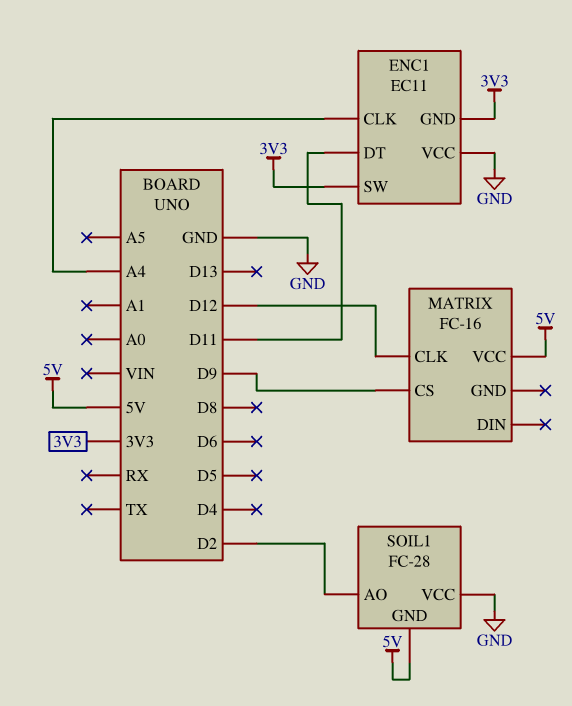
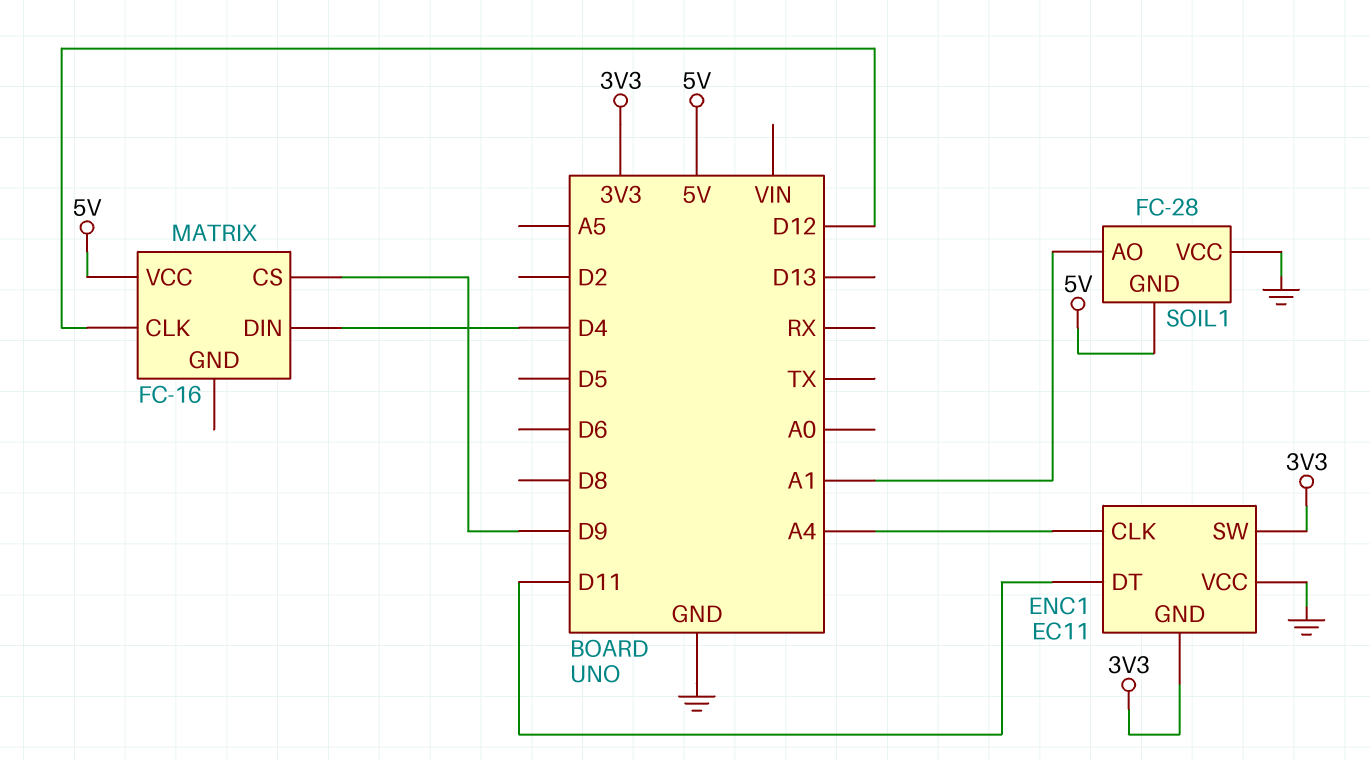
MATRIX pin DIN: none -> D4
SOIL1 pin AO: D2 -> A1

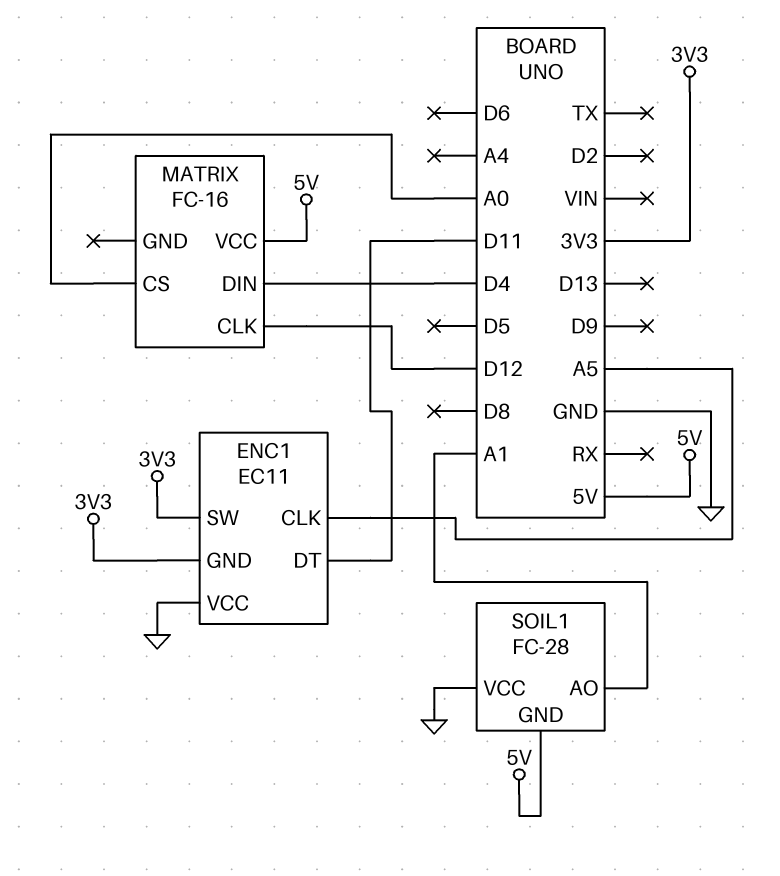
ENC1 pin CLK: A4 -> A5
MATRIX pin CS: D9 -> A0

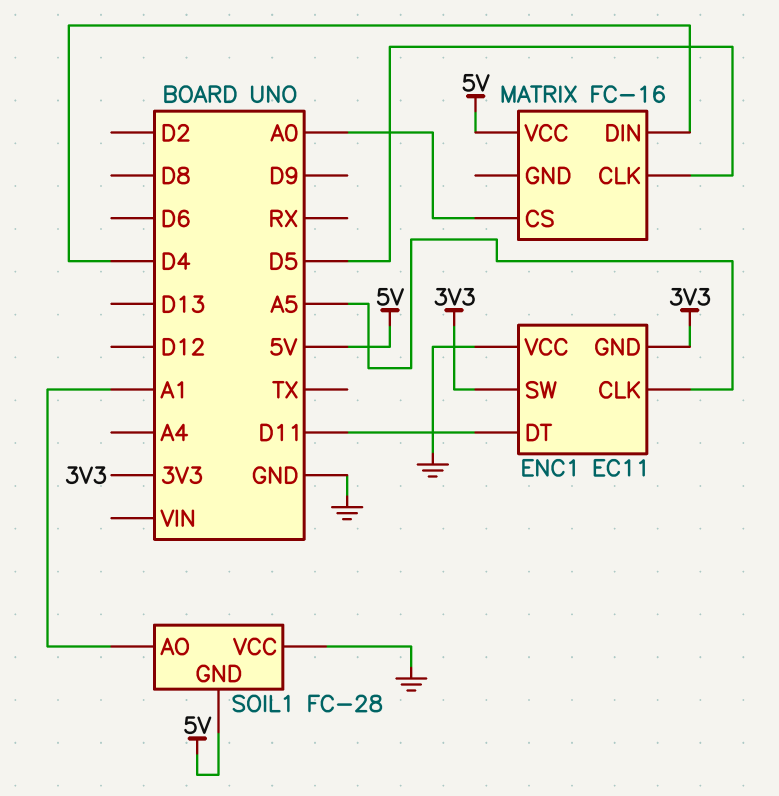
MATRIX pin CLK: D12 -> D5

